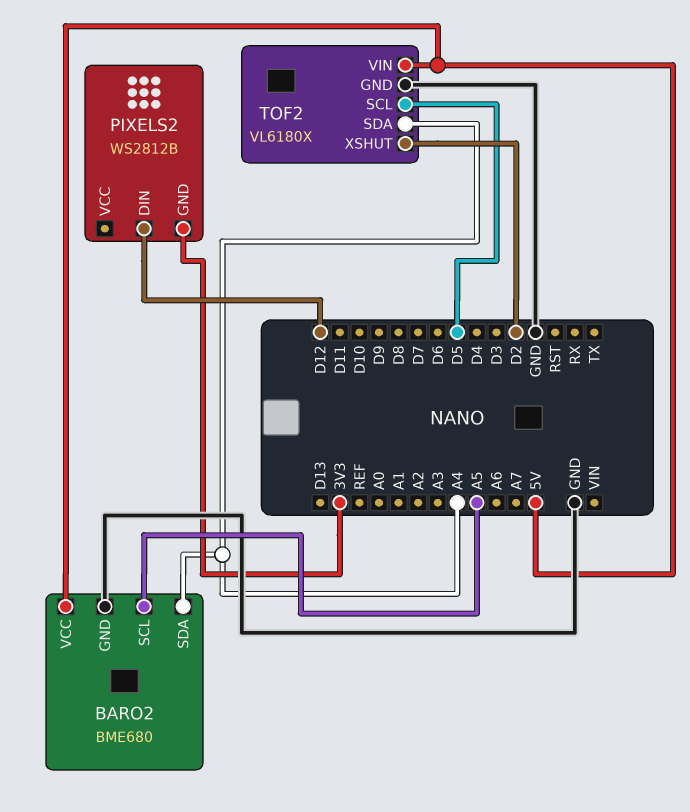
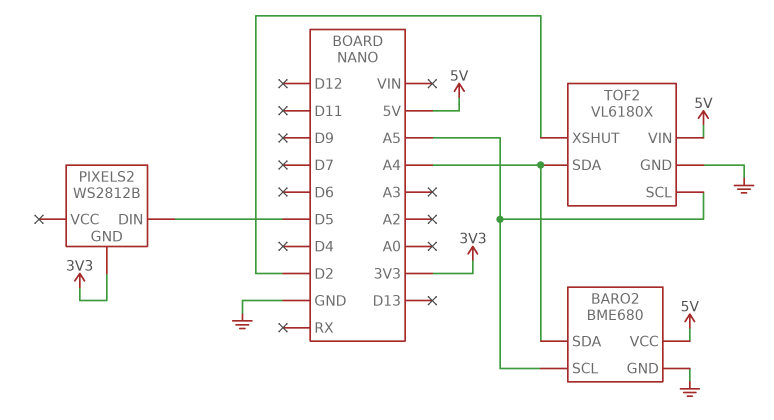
PIXELS2 pin DIN: D12 -> D5
TOF2 pin SCL: D5 -> A5

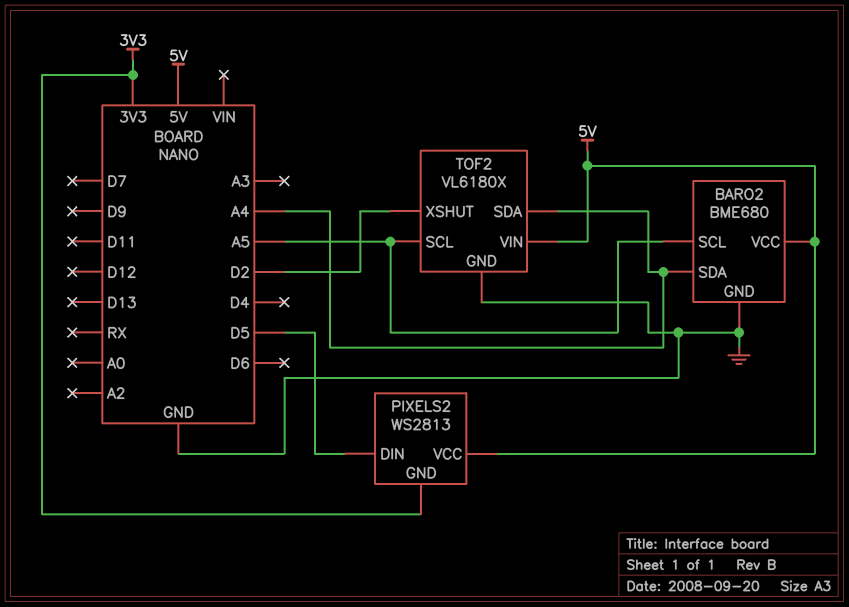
PIXELS2: WS2812B -> WS2813
PIXELS2 pin VCC: none -> 5V

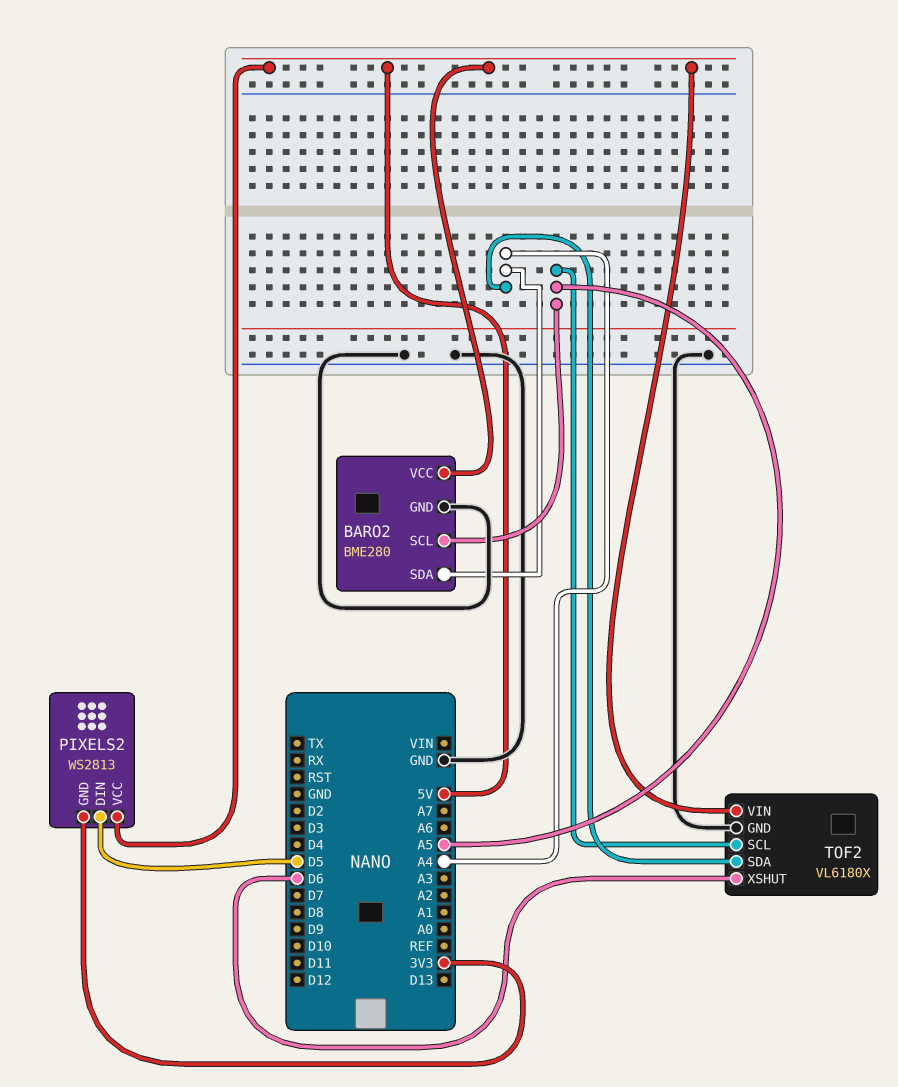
BARO2: BME680 -> BME280
TOF2 pin XSHUT: D2 -> D6

